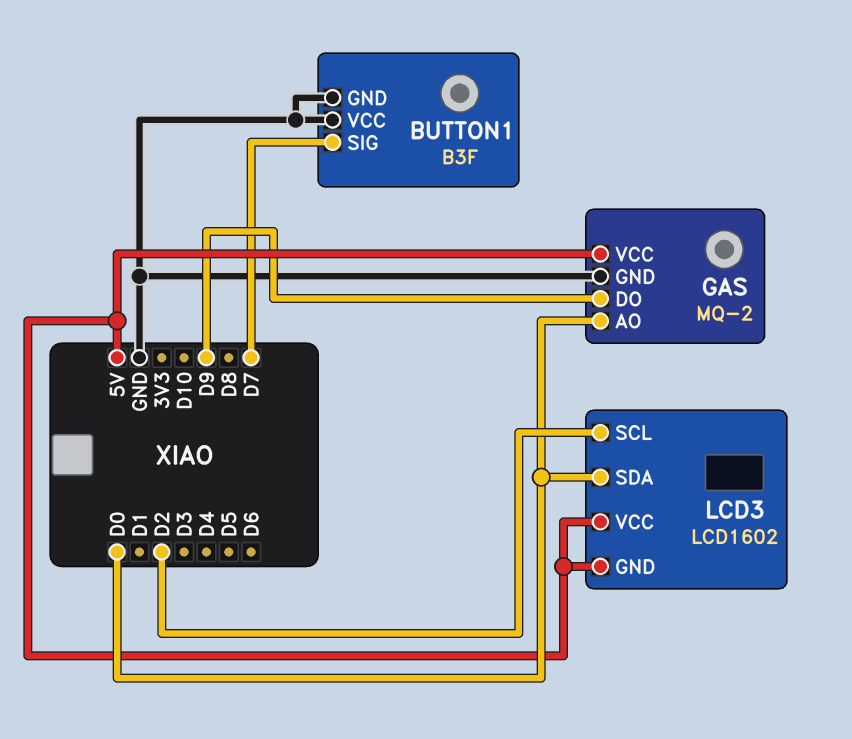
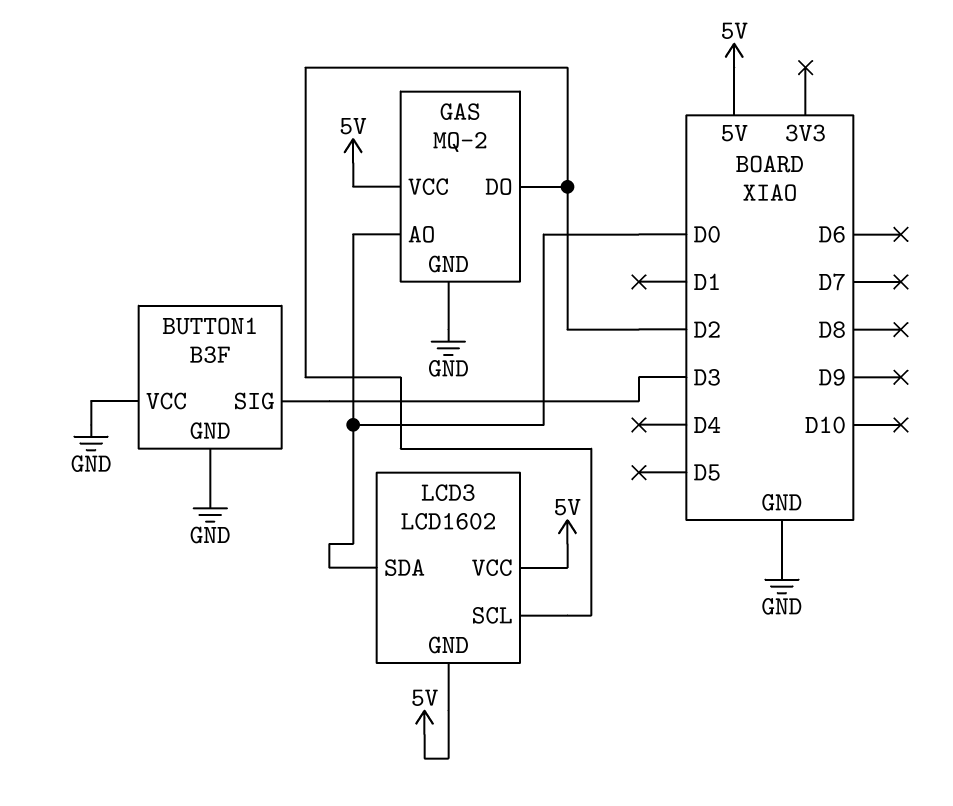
BUTTON1 pin SIG: D7 -> D3
GAS pin DO: D9 -> D2

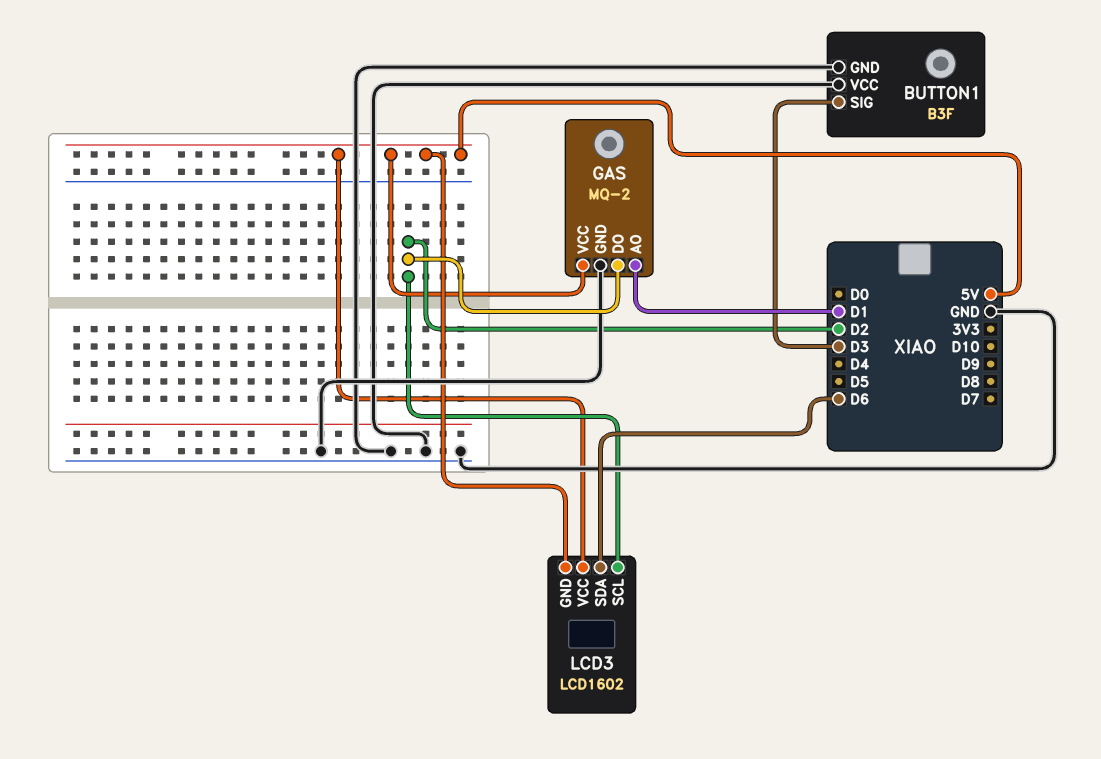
GAS pin AO: D0 -> D1
LCD3 pin SDA: D0 -> D6

